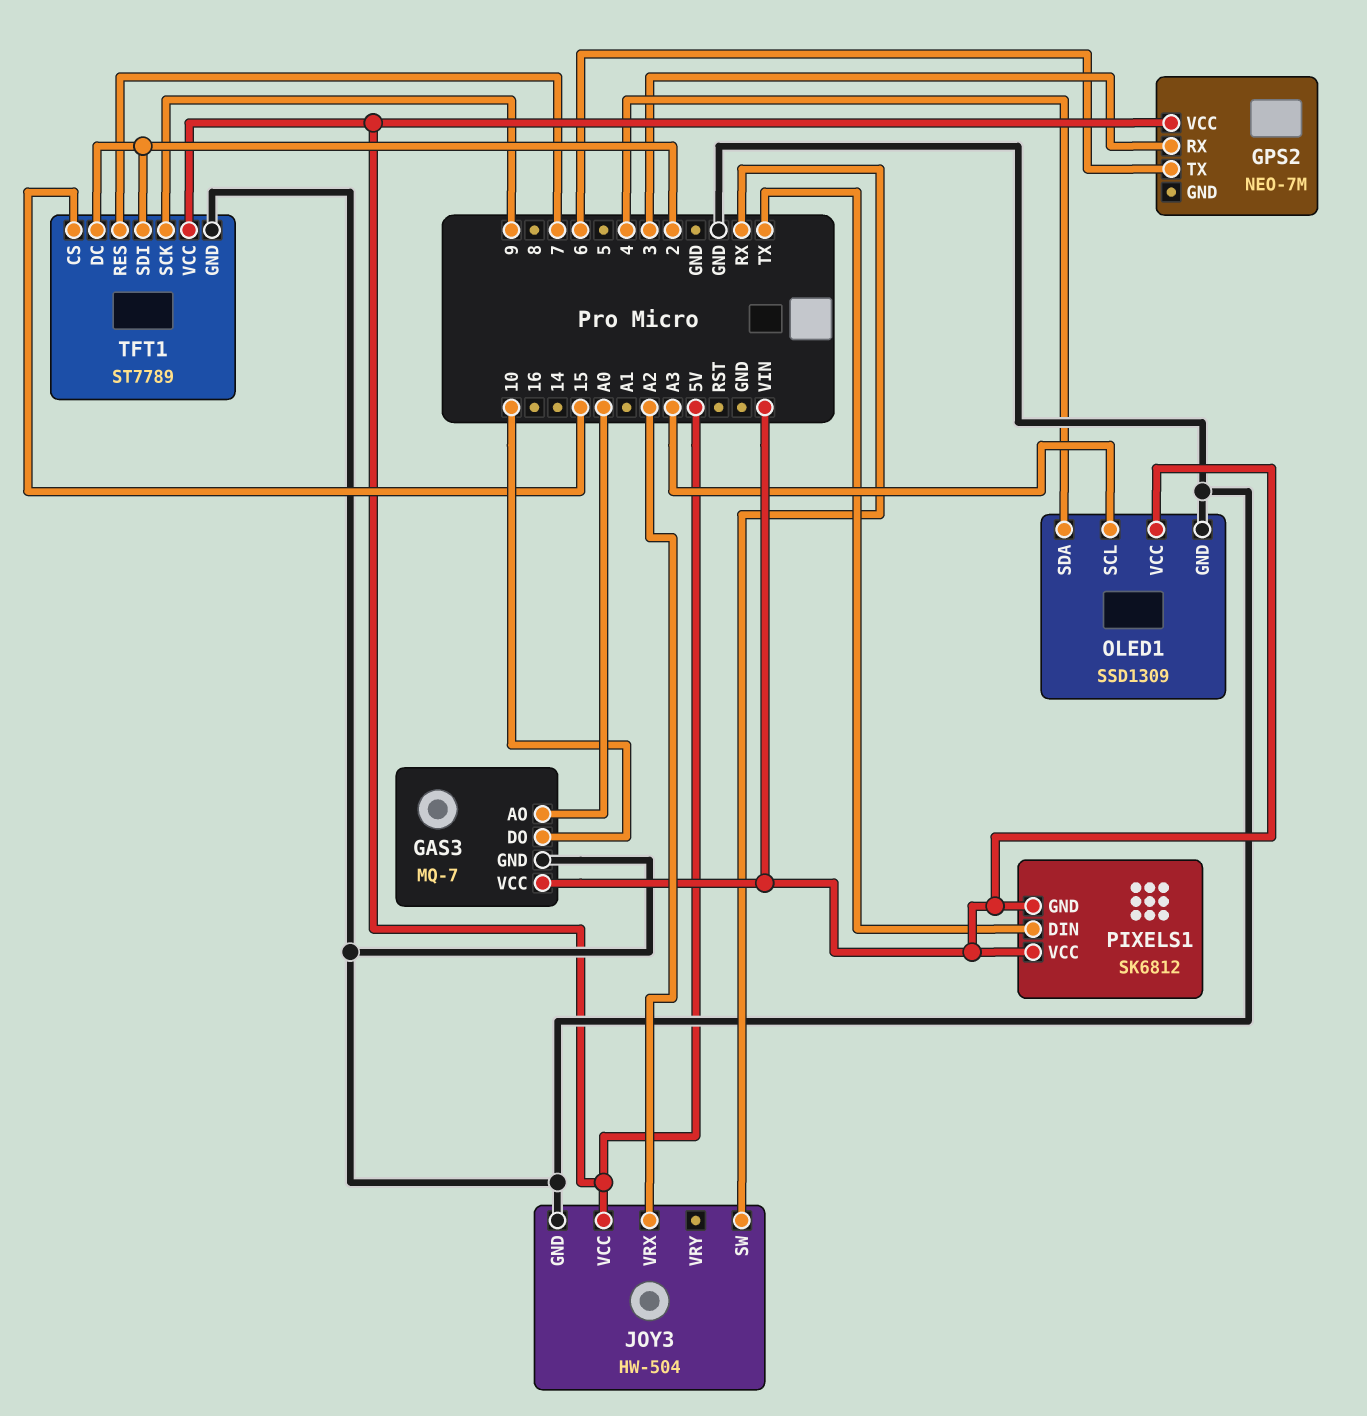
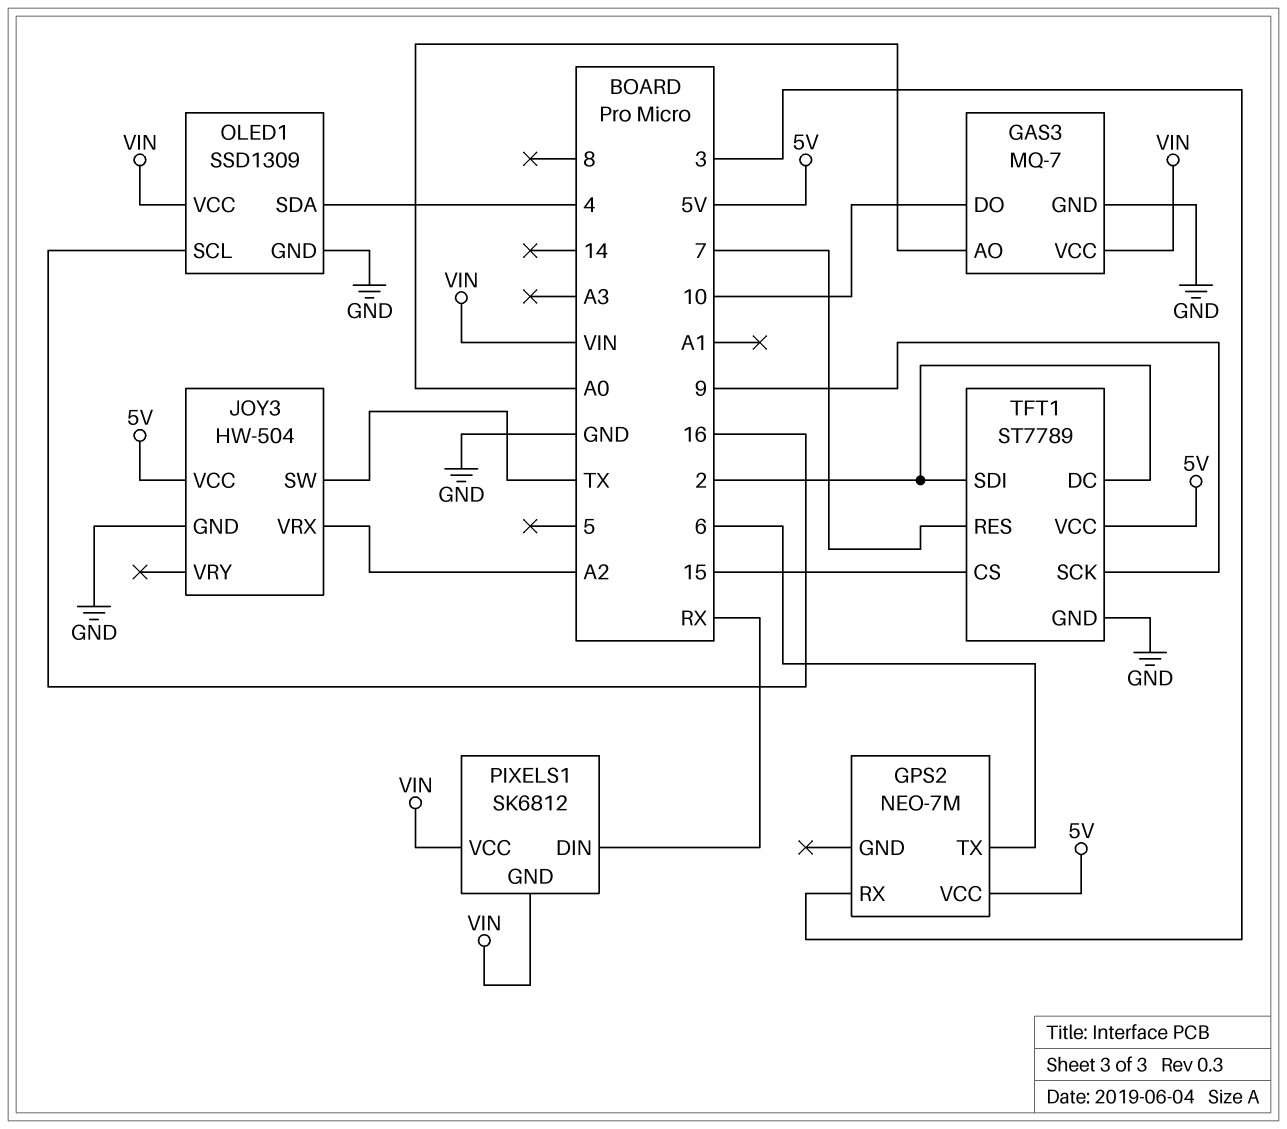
JOY3 pin SW: RX -> TX
OLED1 pin SCL: A3 -> 16
PIXELS1 pin DIN: TX -> RX

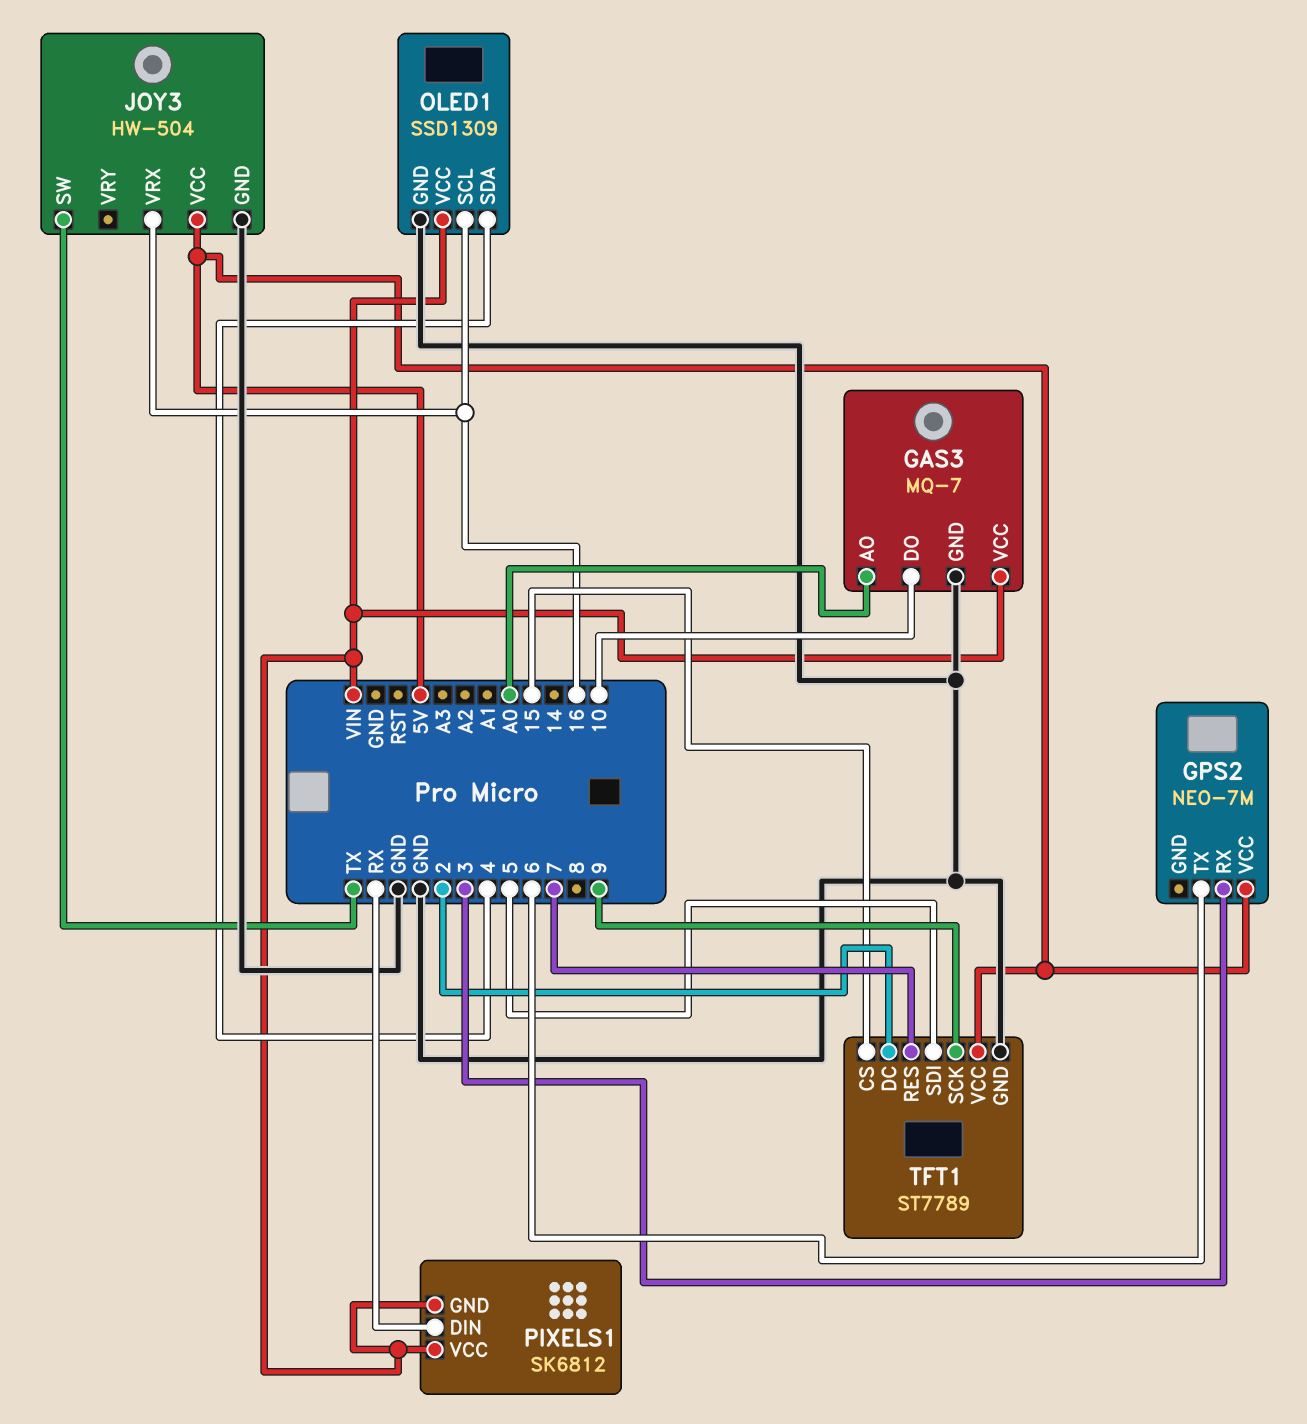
JOY3 pin VRX: A2 -> 16
TFT1 pin SDI: 2 -> 5

